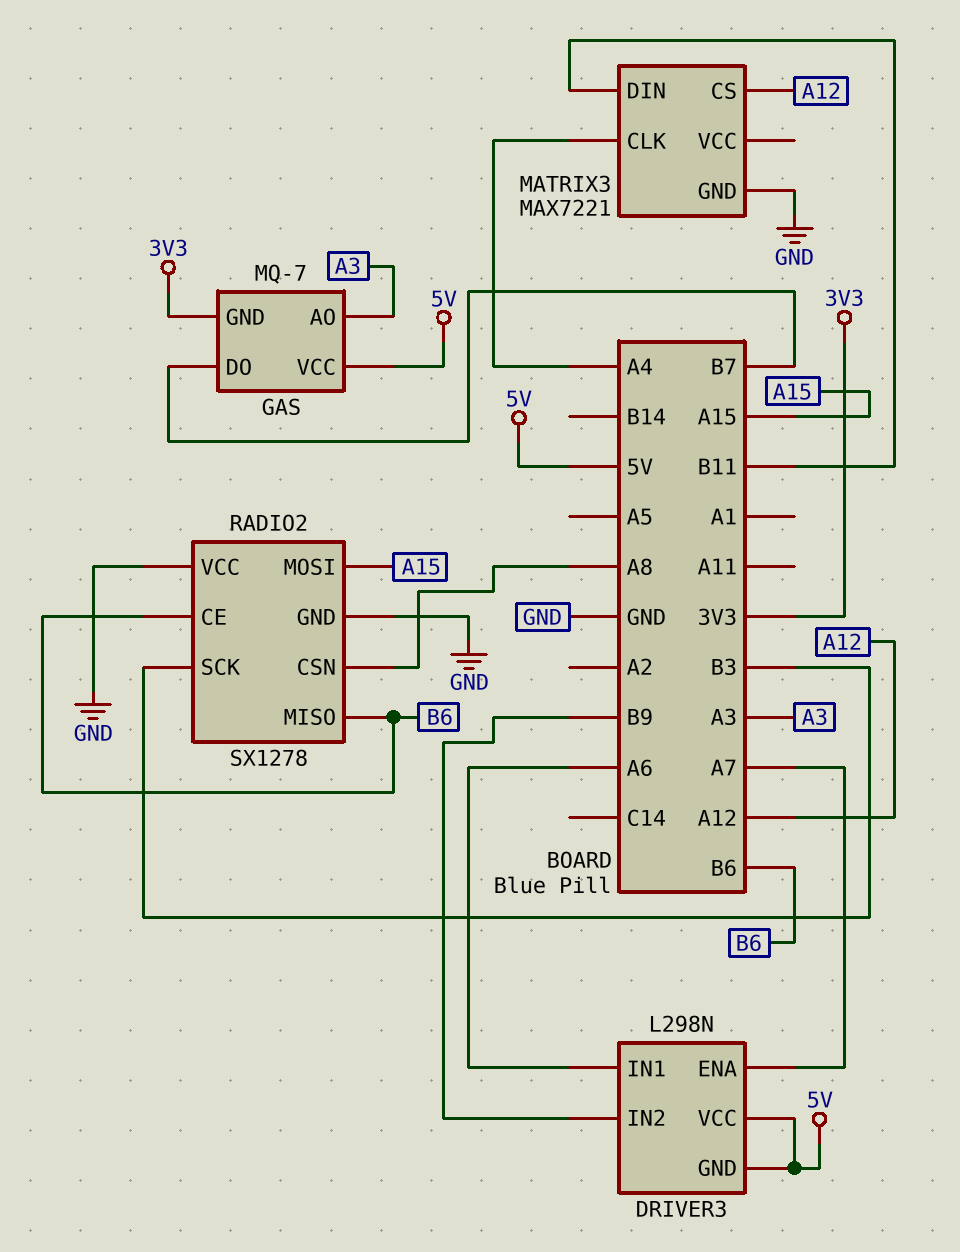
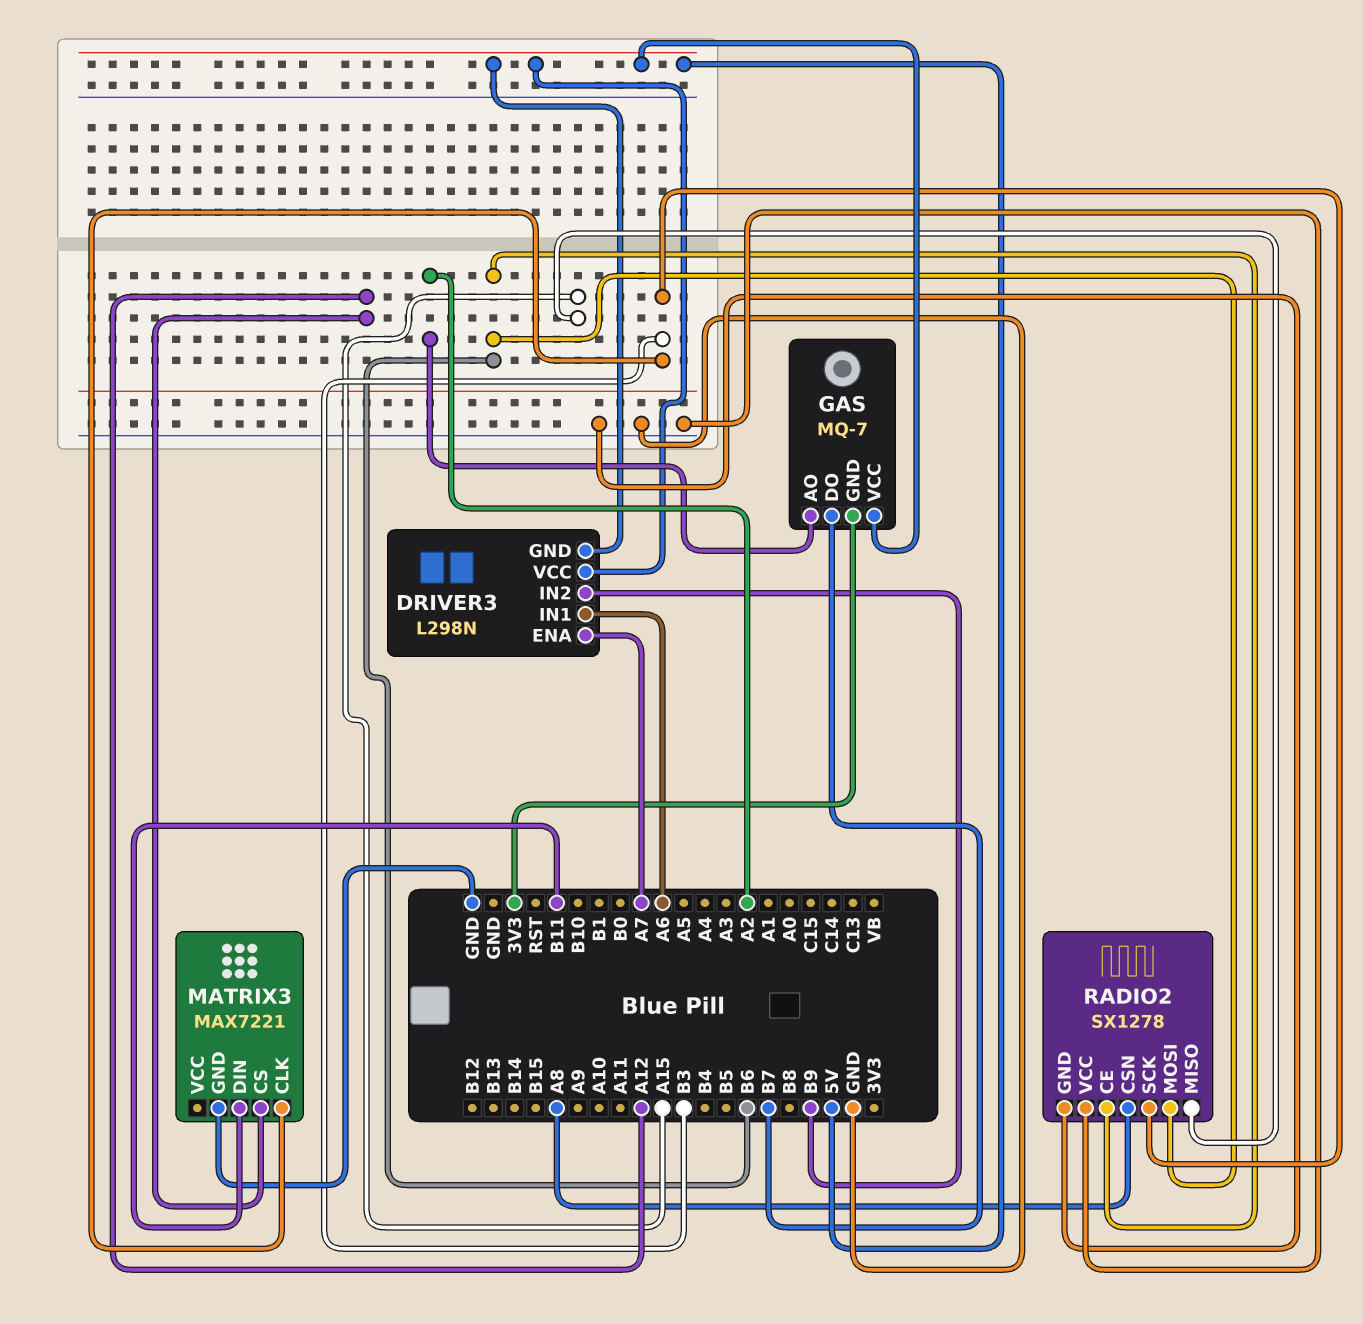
GAS pin AO: A3 -> A2
MATRIX3 pin CLK: A4 -> B3
RADIO2 pin MISO: B6 -> A15
RADIO2 pin MOSI: A15 -> B6

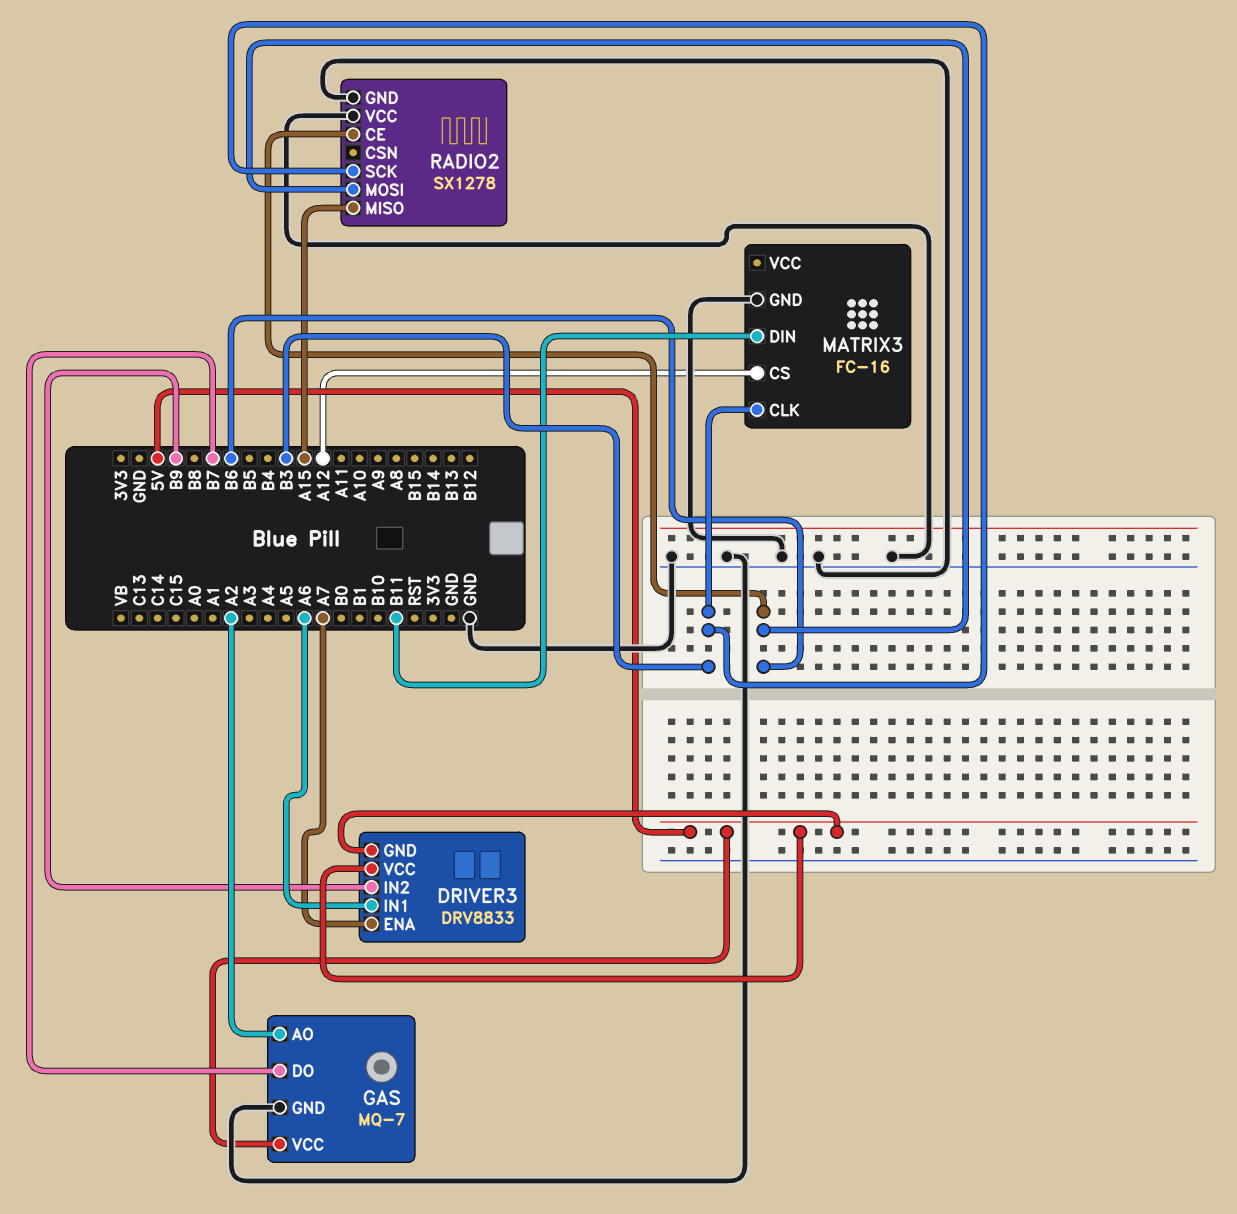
DRIVER3: L298N -> DRV8833
GAS pin GND: 3V3 -> GND
MATRIX3: MAX7221 -> FC-16
RADIO2 pin CSN: A8 -> none

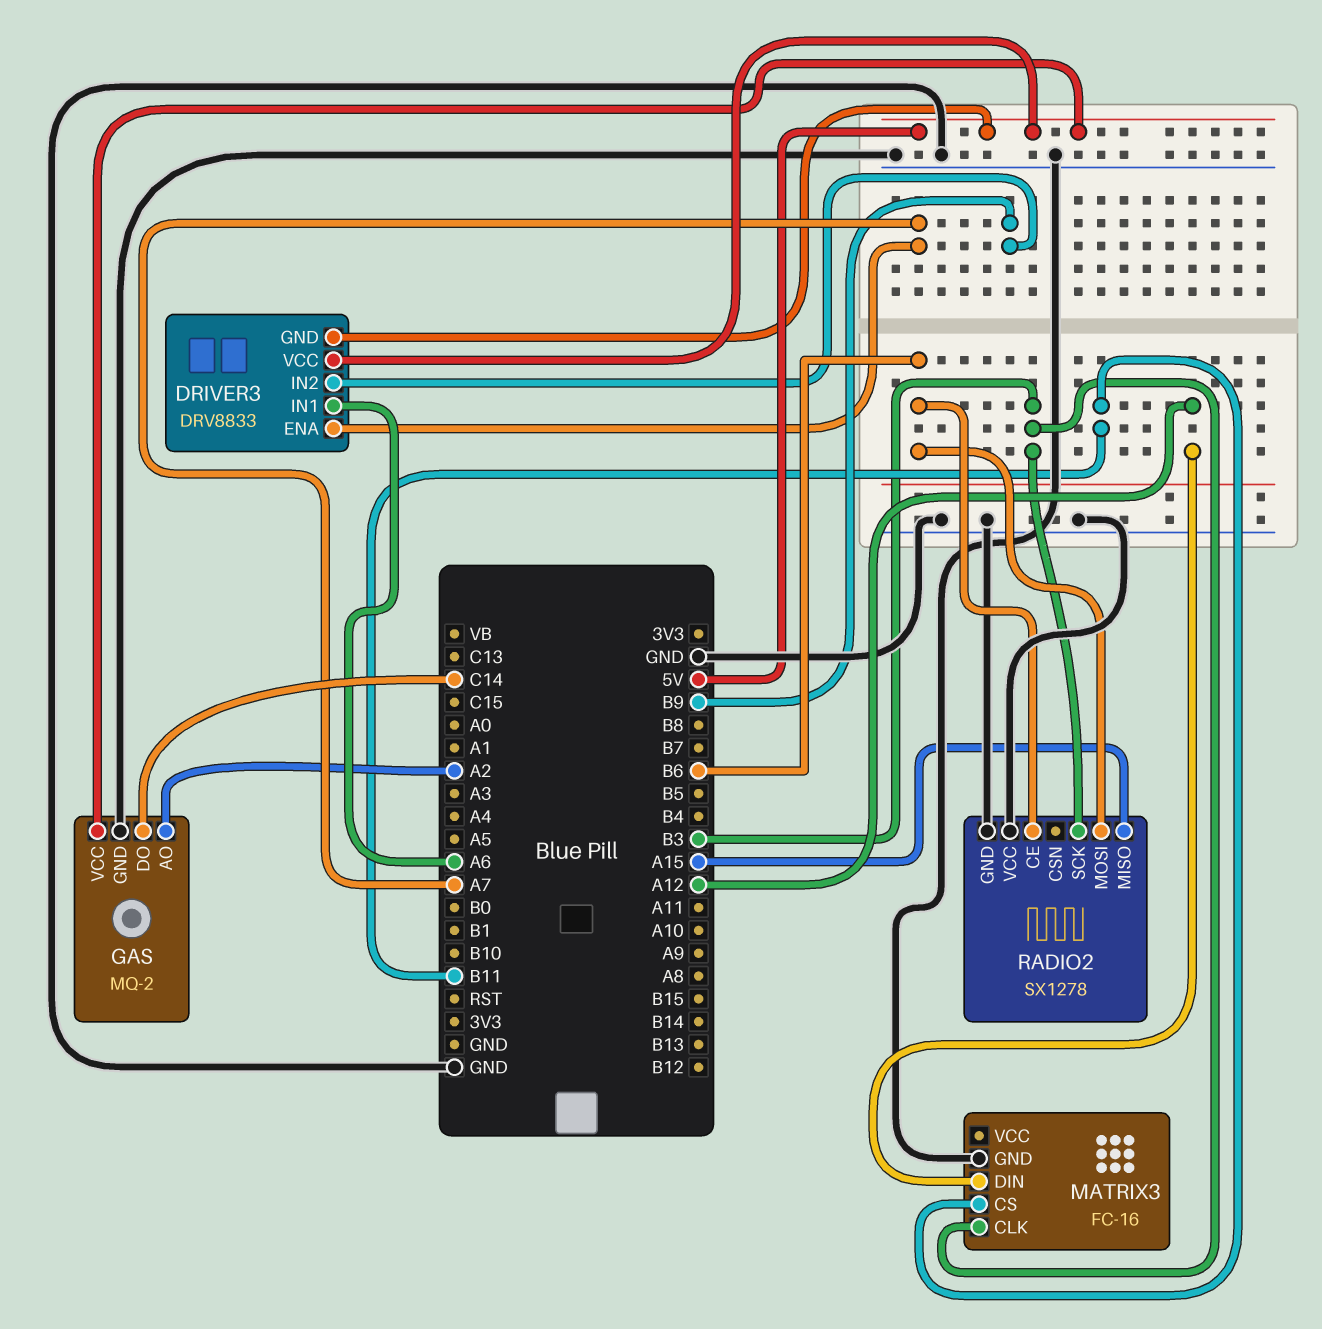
GAS: MQ-7 -> MQ-2
GAS pin DO: B7 -> C14
MATRIX3 pin CS: A12 -> B11
MATRIX3 pin DIN: B11 -> A12

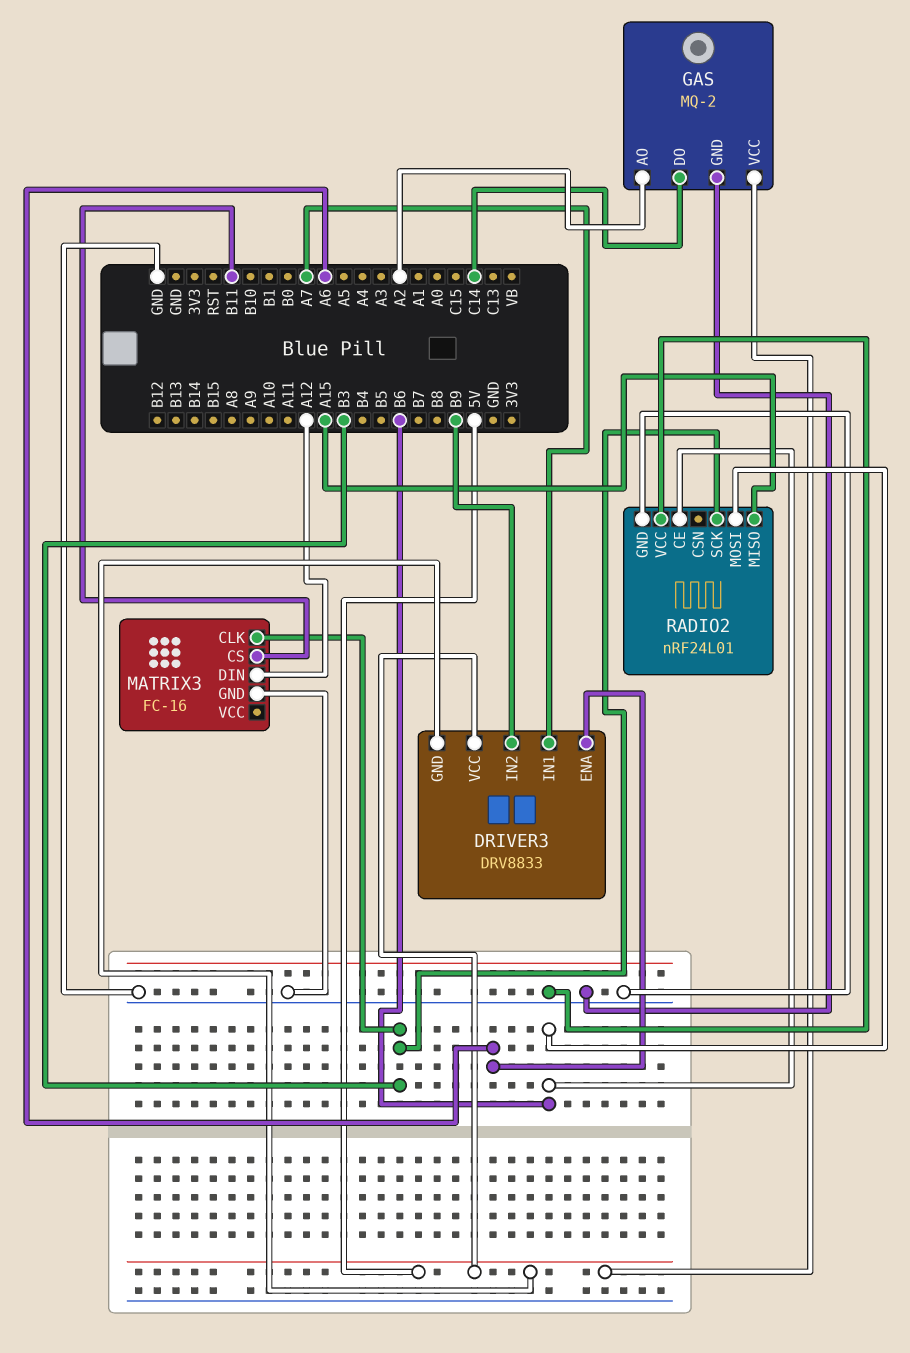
DRIVER3 pin ENA: A7 -> A6
DRIVER3 pin IN1: A6 -> A7
RADIO2: SX1278 -> nRF24L01

